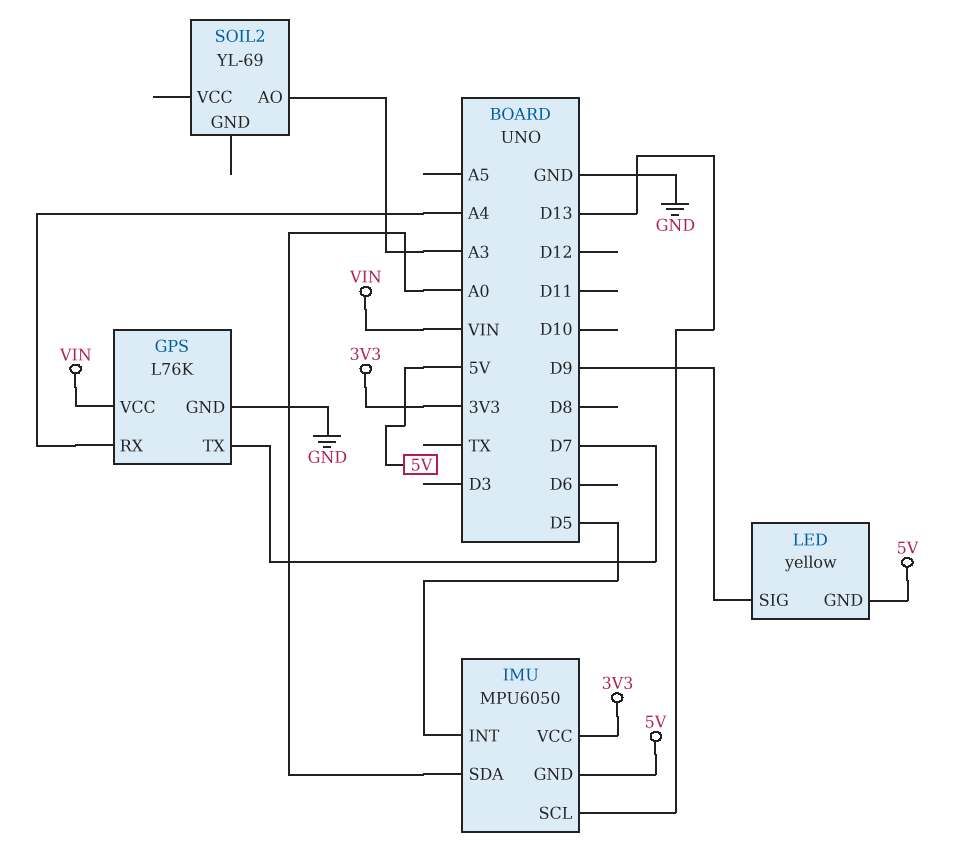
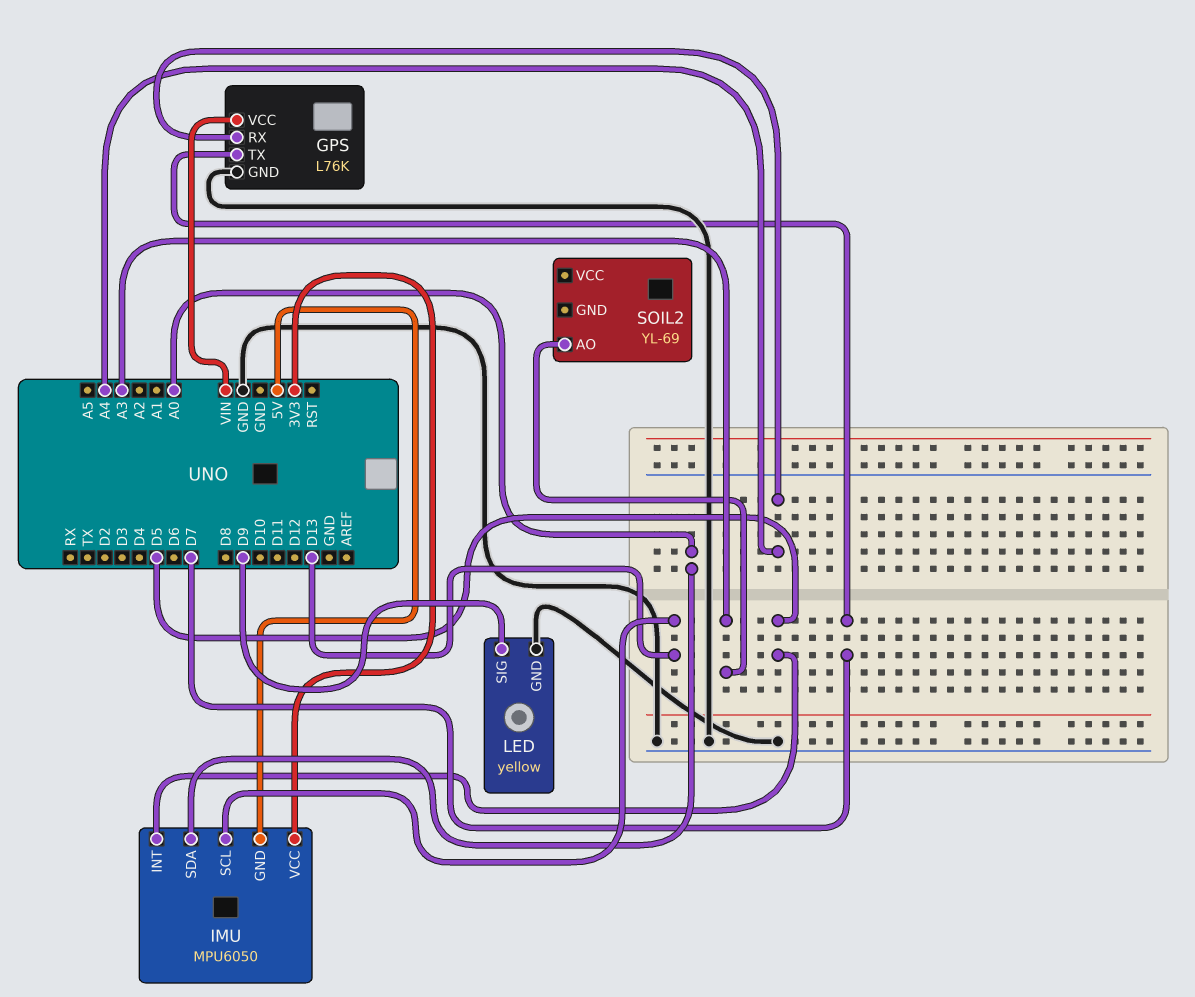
LED pin GND: 5V -> GND

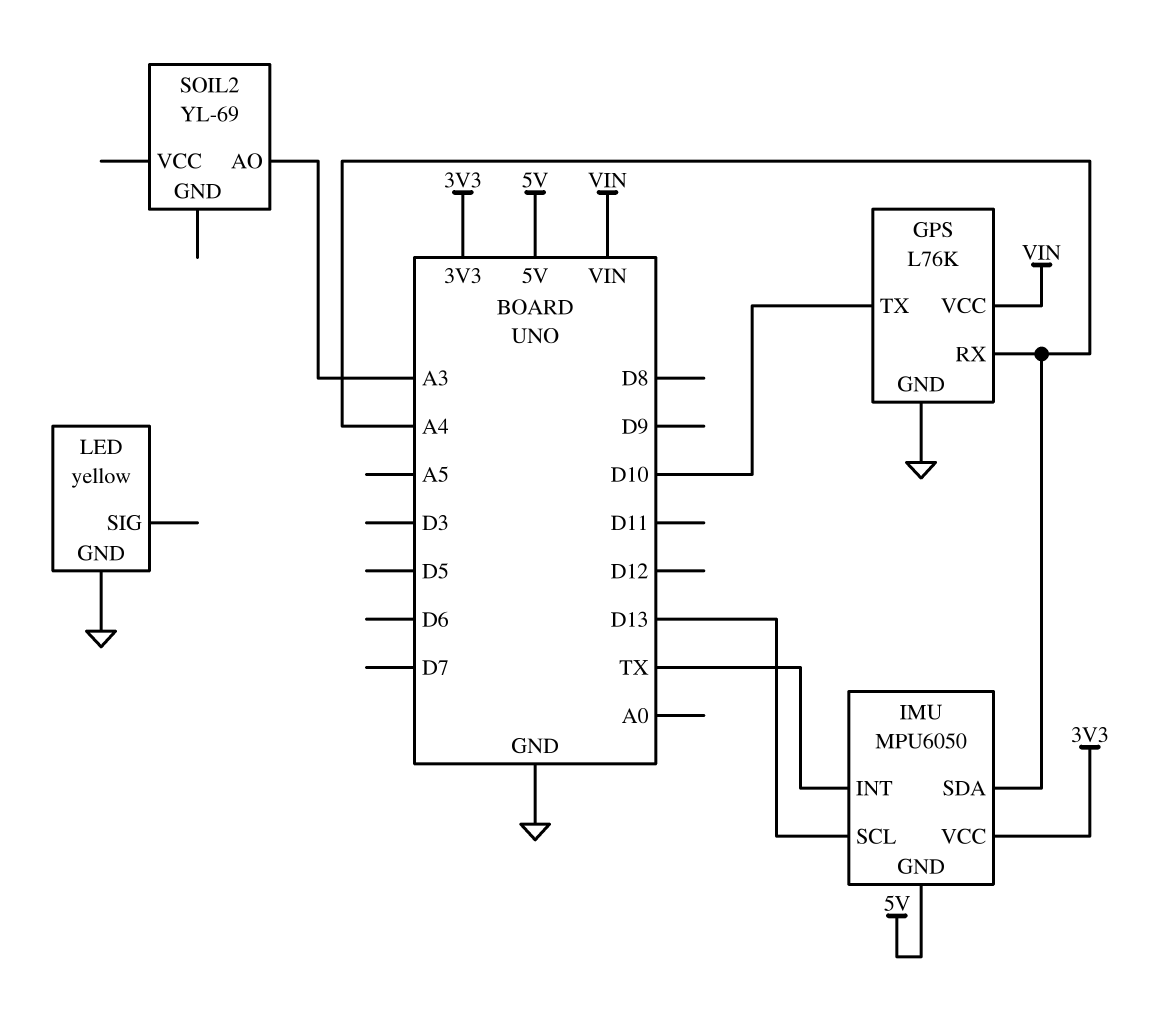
GPS pin TX: D7 -> D10
IMU pin INT: D5 -> TX
IMU pin SDA: A0 -> A4
LED pin SIG: D9 -> none

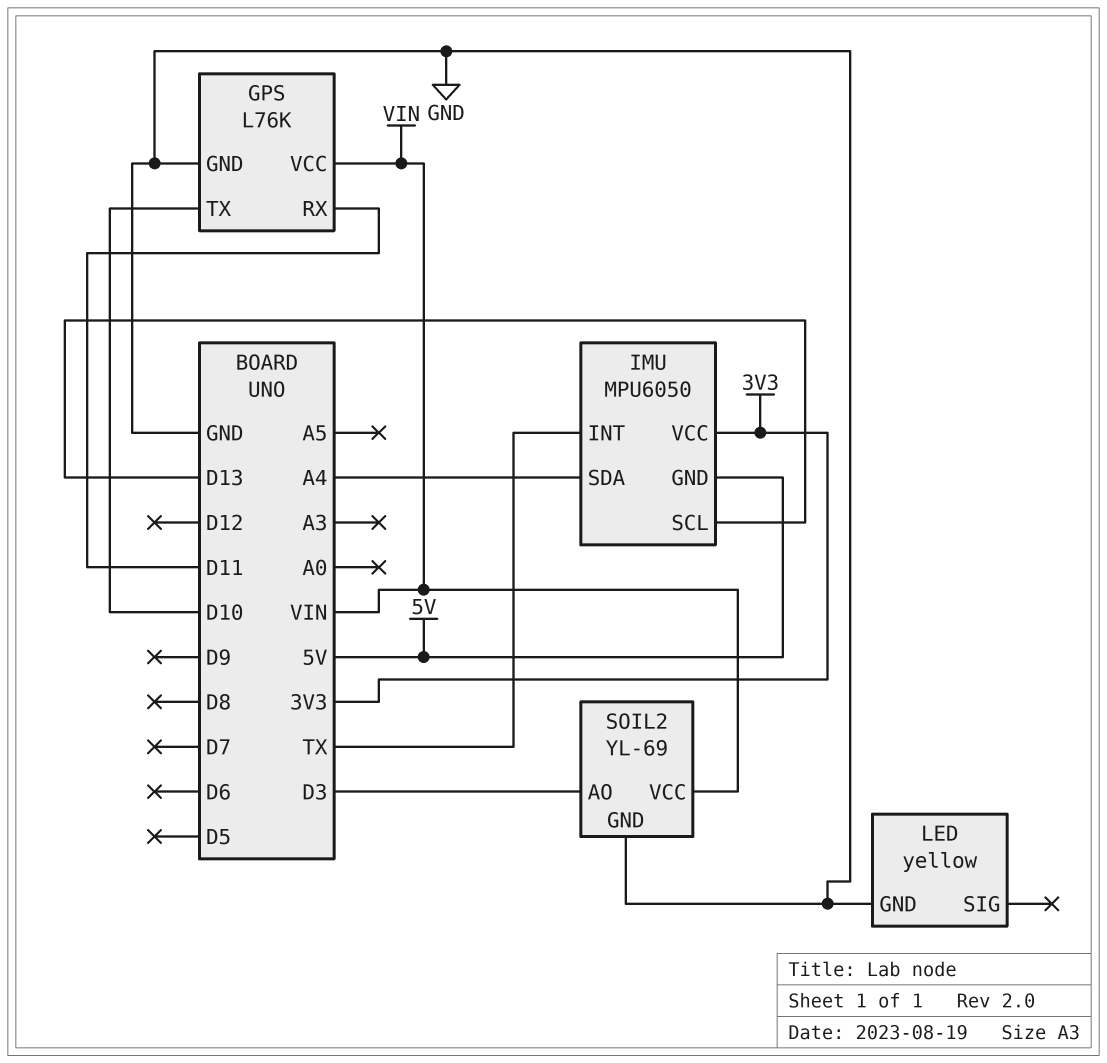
GPS pin RX: A4 -> D11
SOIL2 pin AO: A3 -> D3
SOIL2 pin GND: none -> GND
SOIL2 pin VCC: none -> VIN

